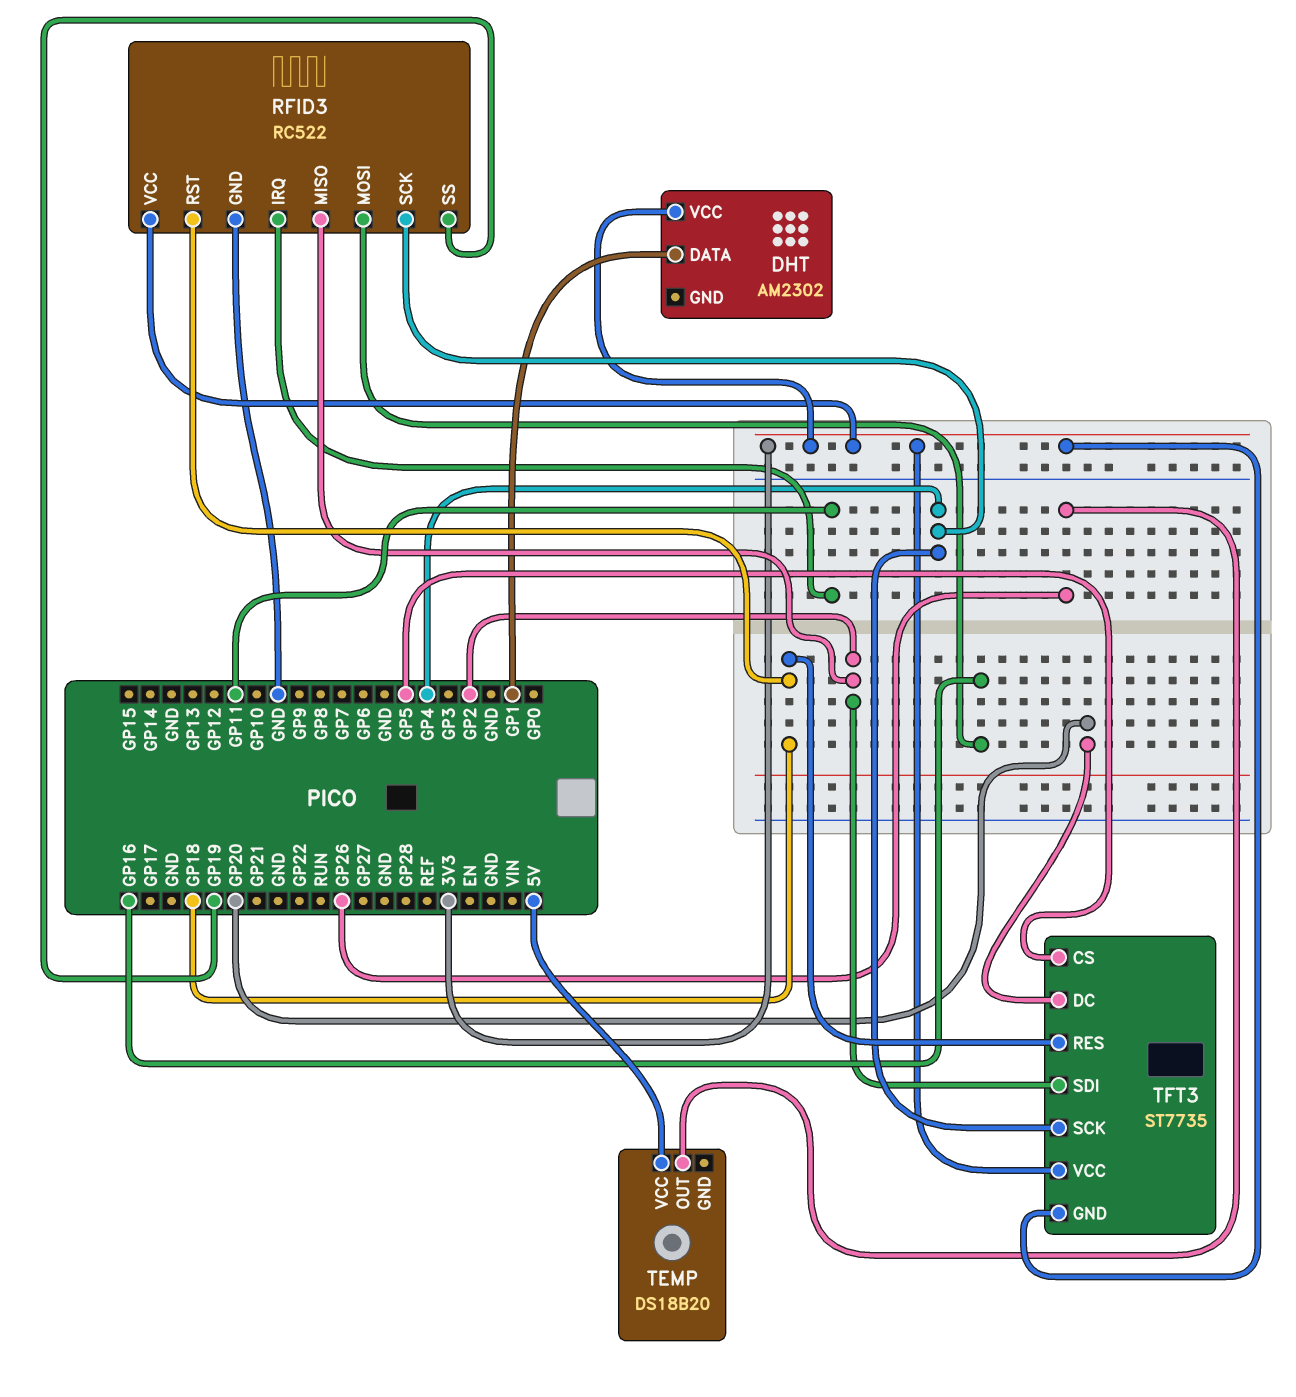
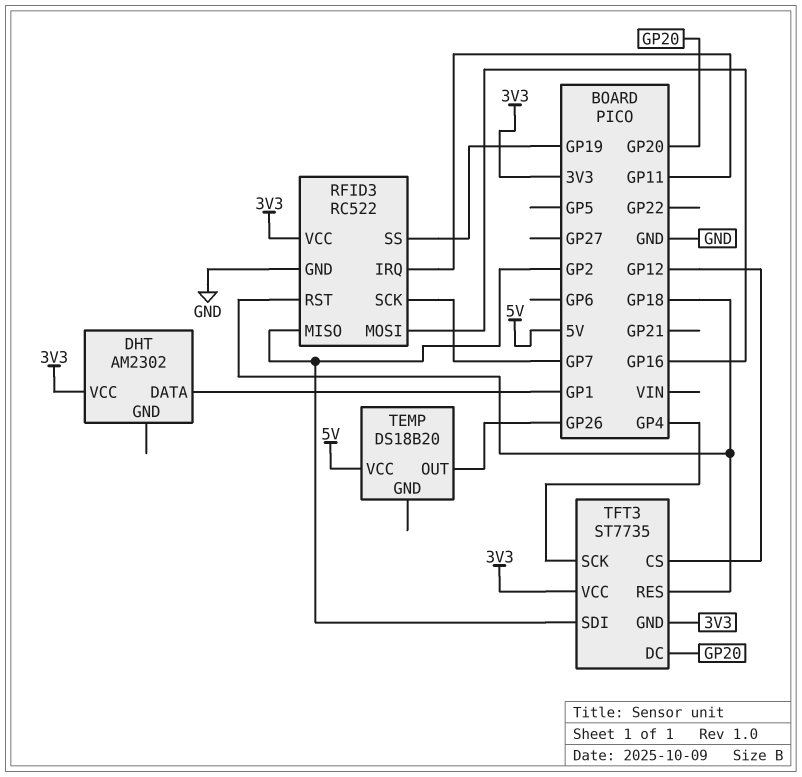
RFID3 pin SCK: GP4 -> GP7
TFT3 pin CS: GP5 -> GP12

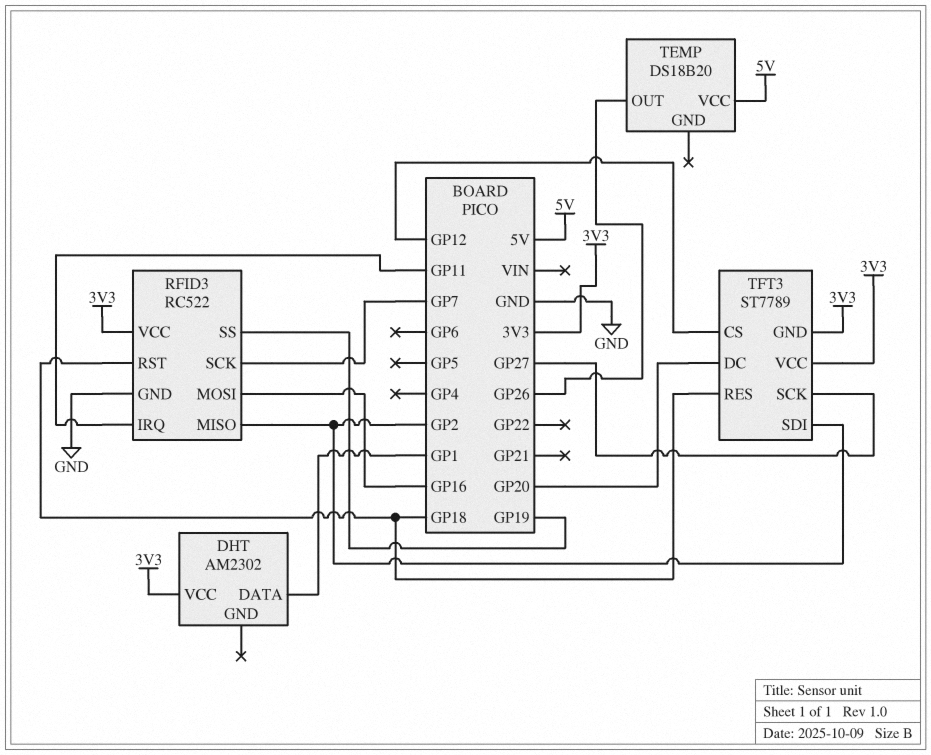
TFT3: ST7735 -> ST7789
TFT3 pin SCK: GP4 -> GP27

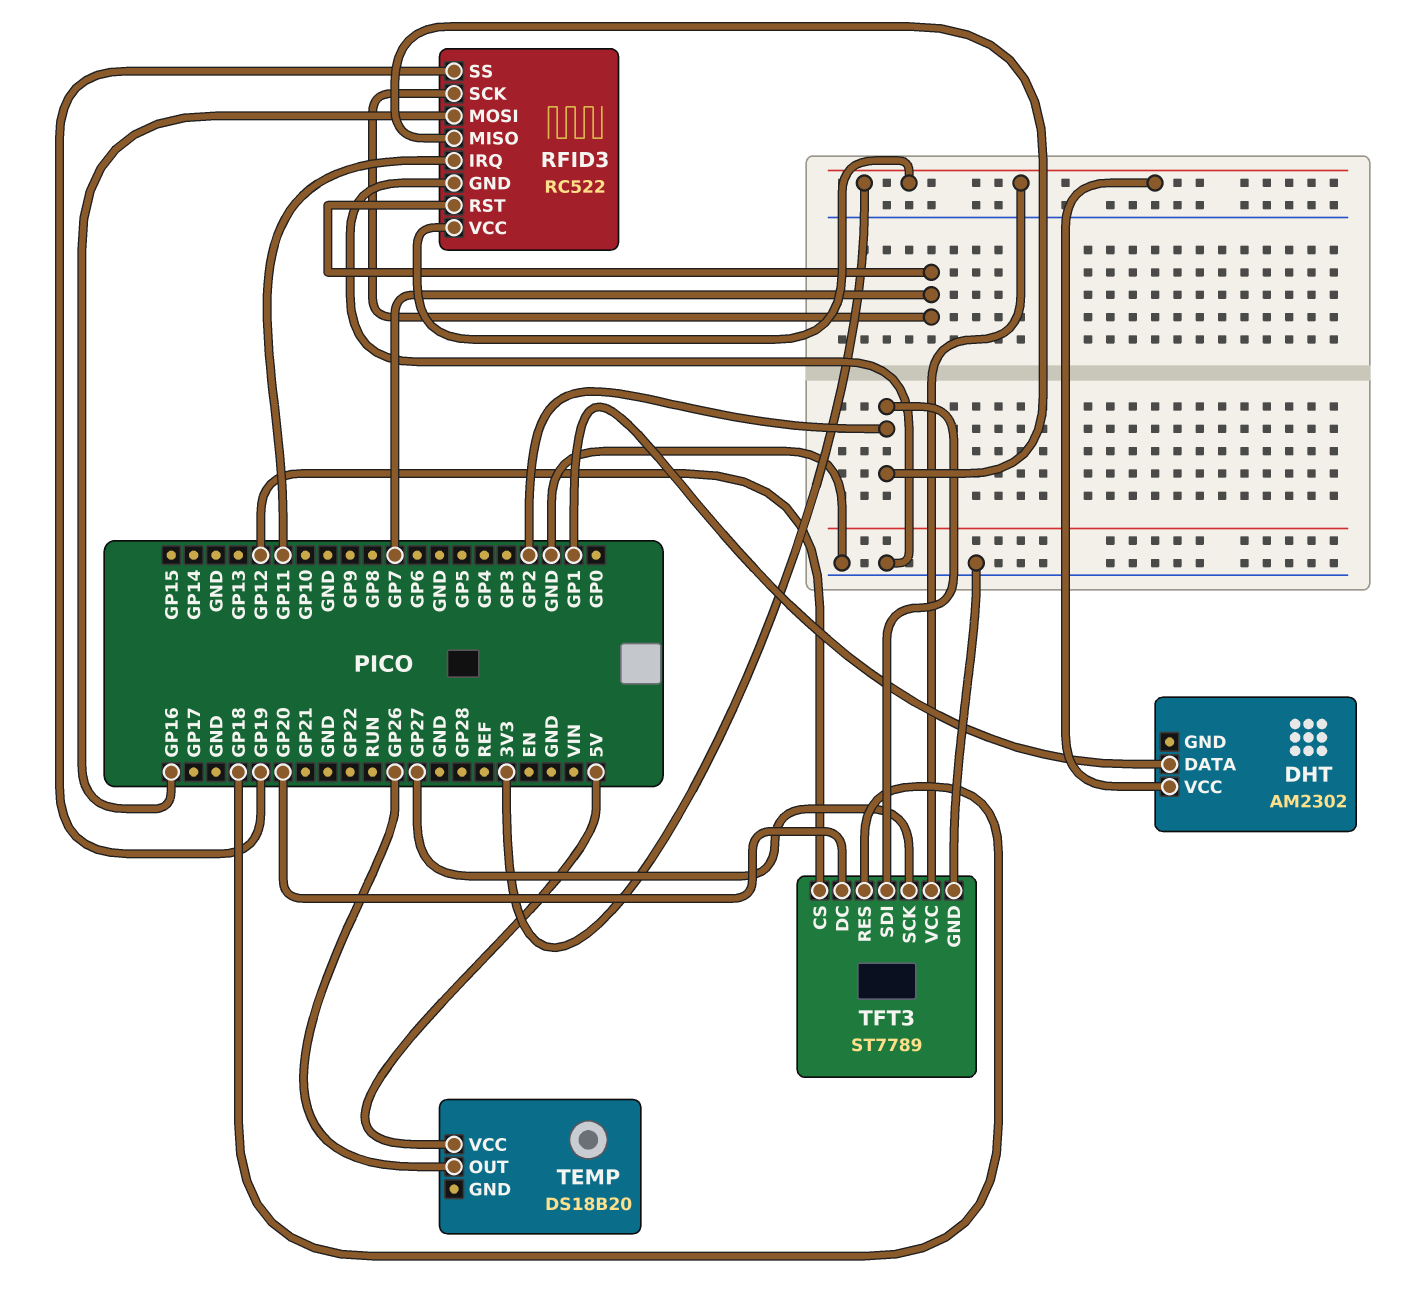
RFID3 pin RST: GP18 -> GP7
TFT3 pin GND: 3V3 -> GND

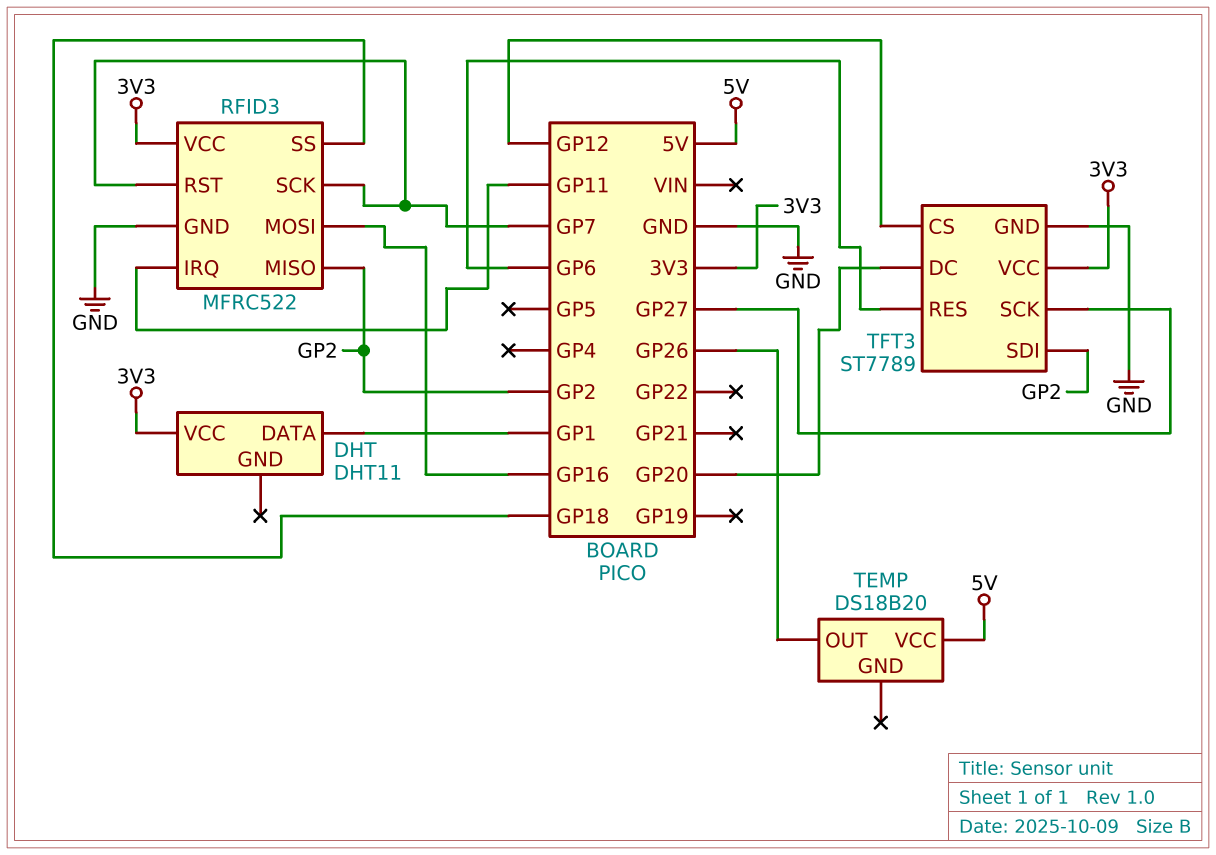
DHT: AM2302 -> DHT11
RFID3: RC522 -> MFRC522
RFID3 pin SS: GP19 -> GP18
TFT3 pin RES: GP18 -> GP6

